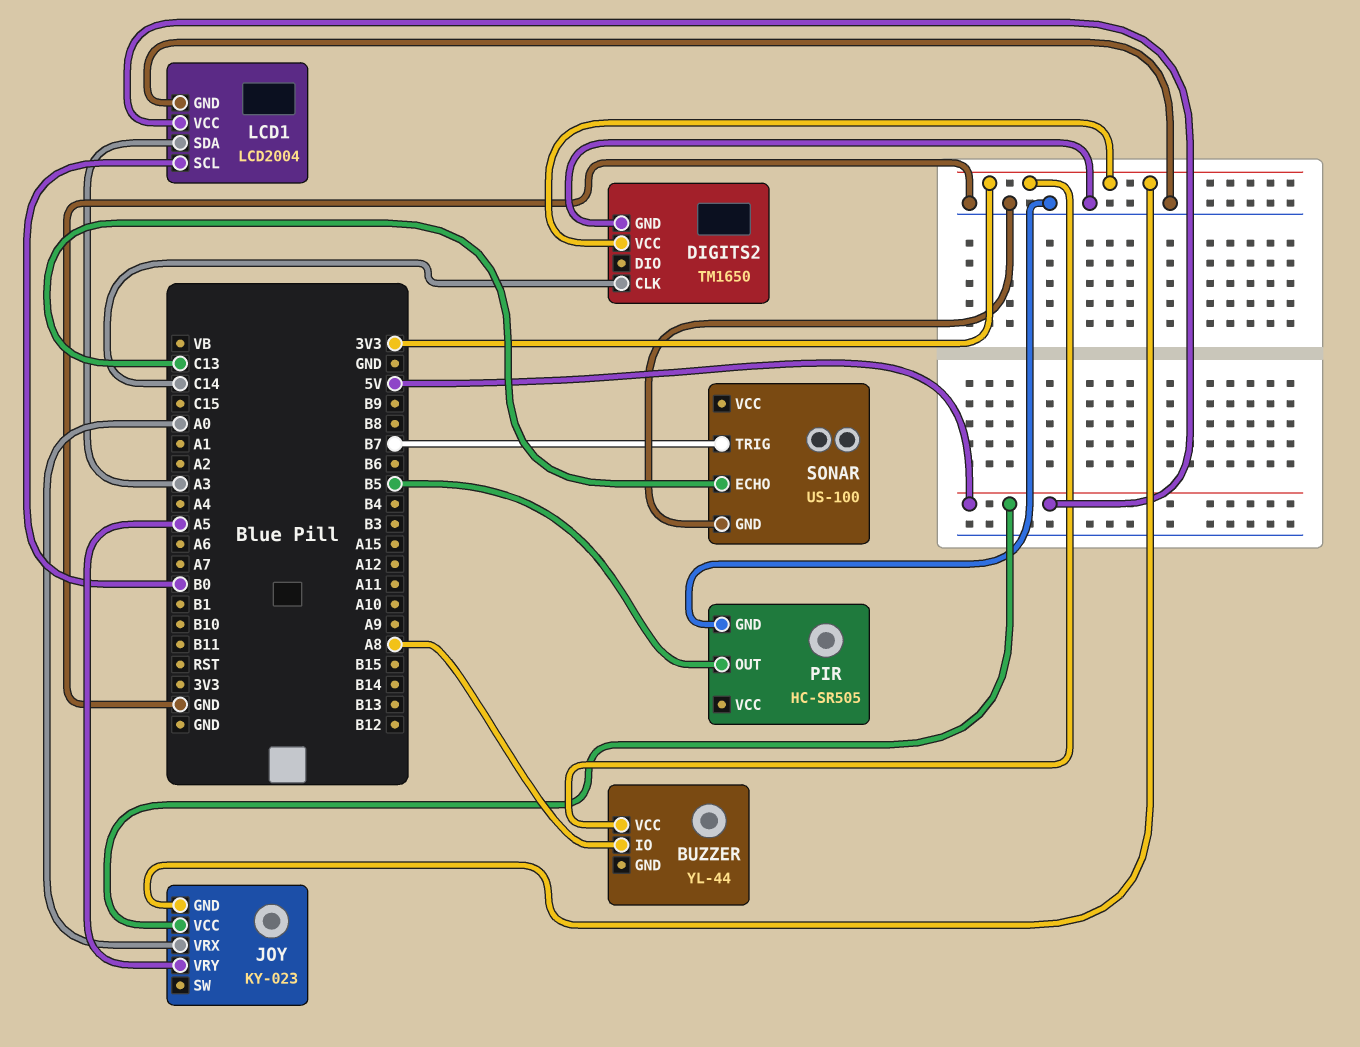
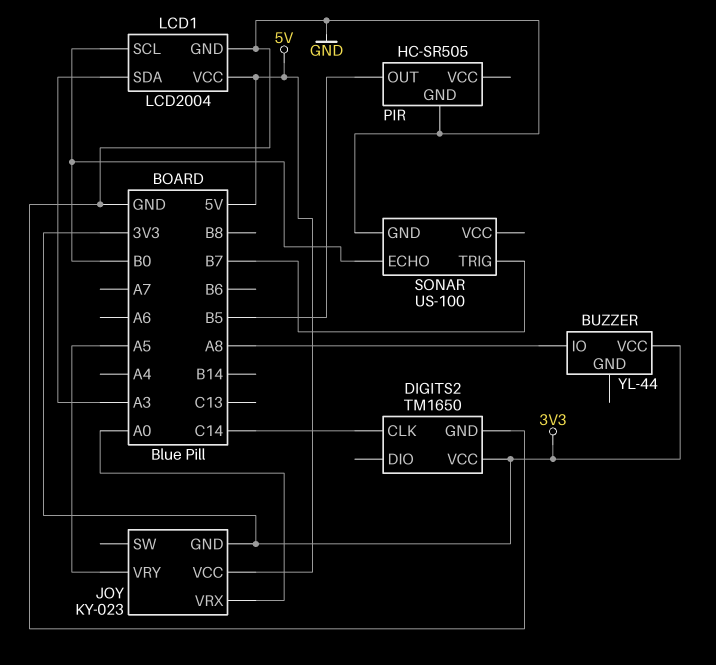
SONAR pin ECHO: C13 -> B0

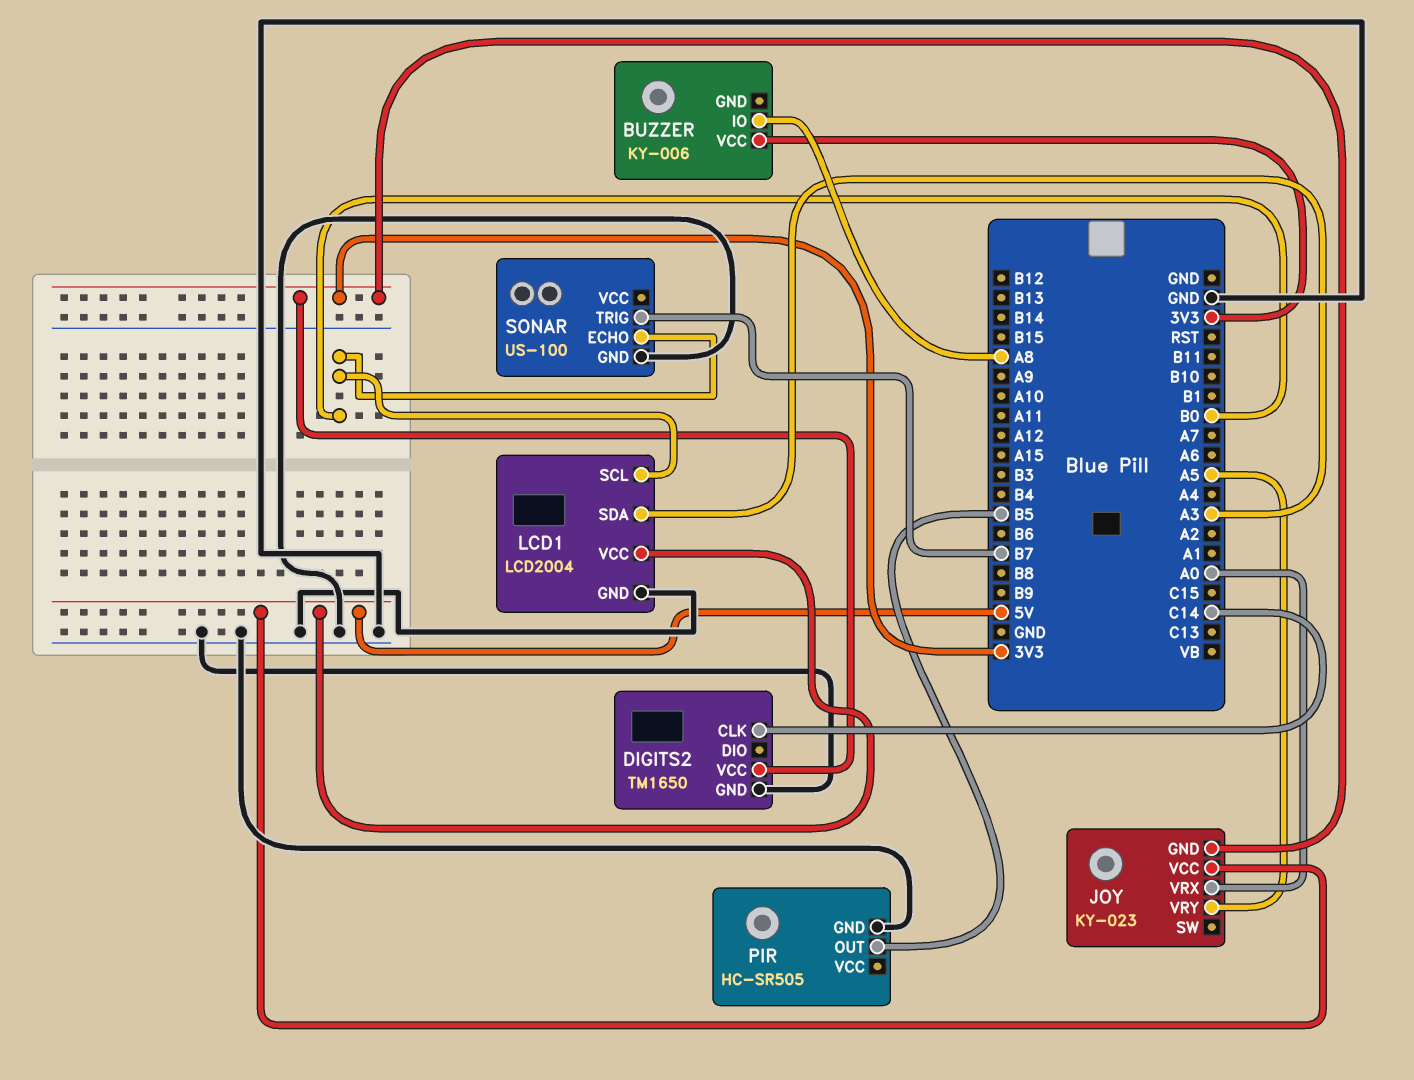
BUZZER: YL-44 -> KY-006

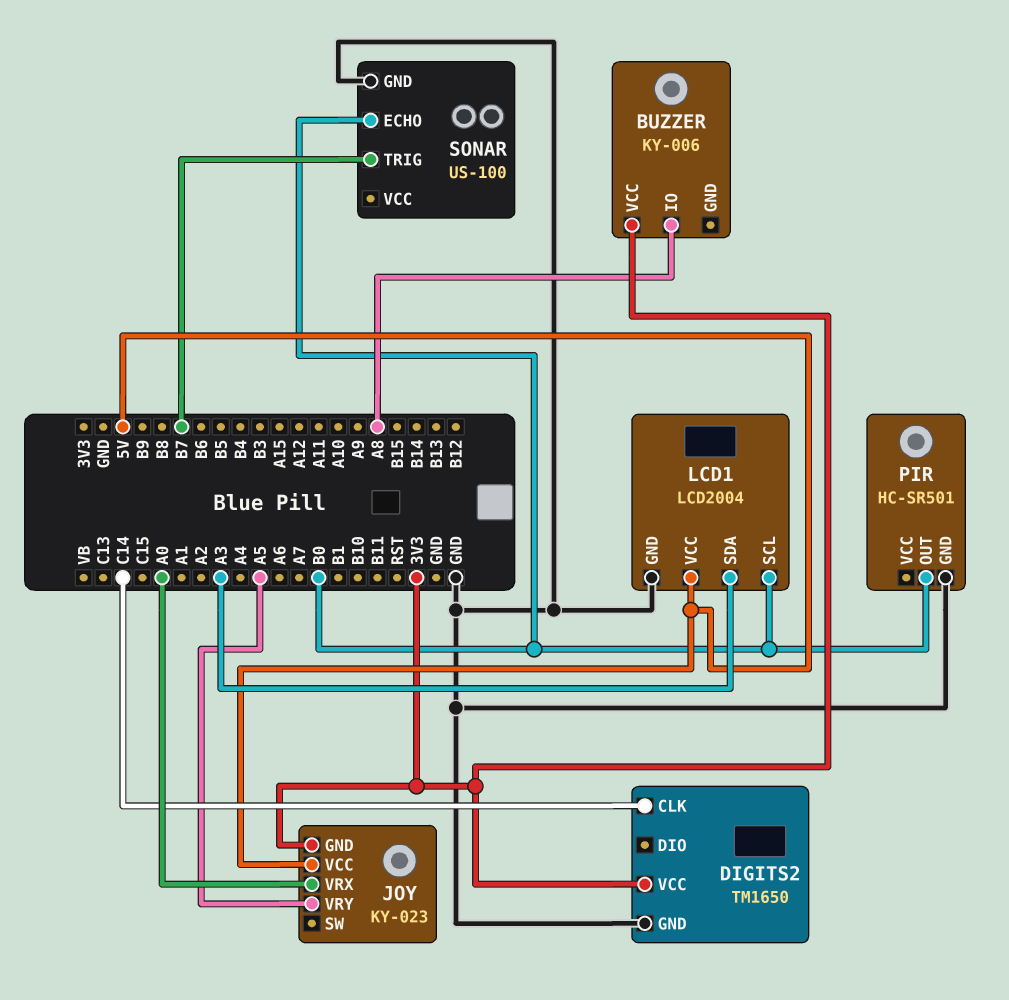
PIR: HC-SR505 -> HC-SR501
PIR pin OUT: B5 -> B0

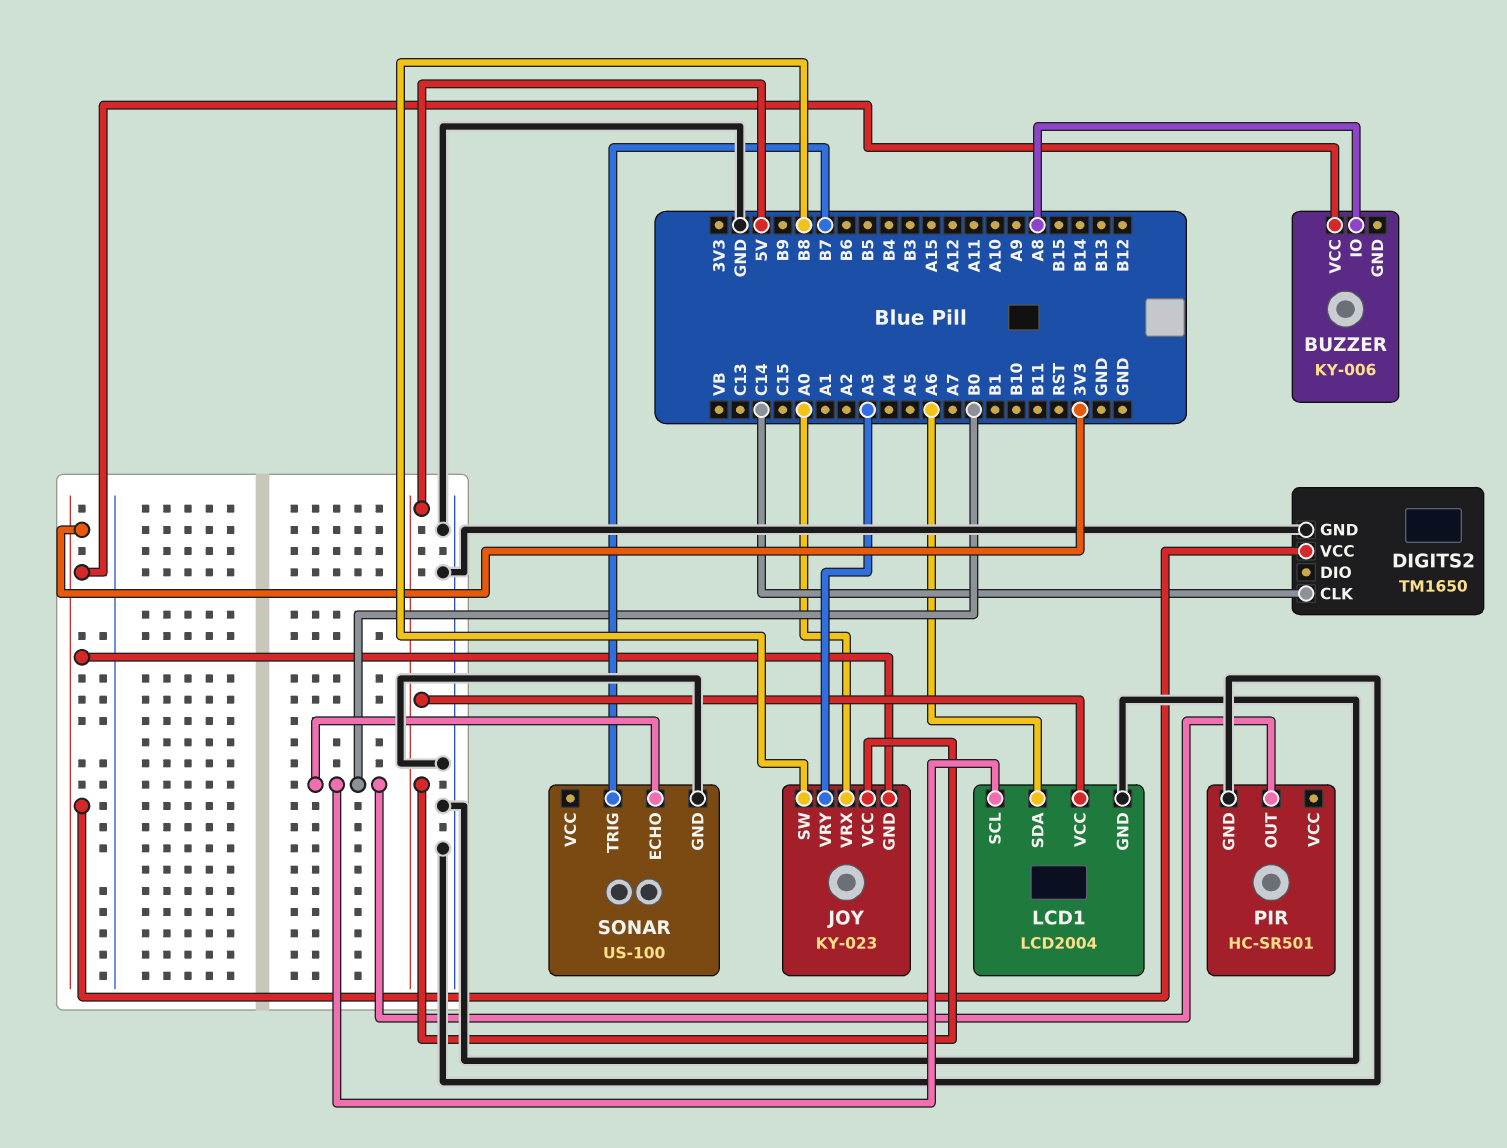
JOY pin SW: none -> B8
JOY pin VRY: A5 -> A3
LCD1 pin SDA: A3 -> A6

